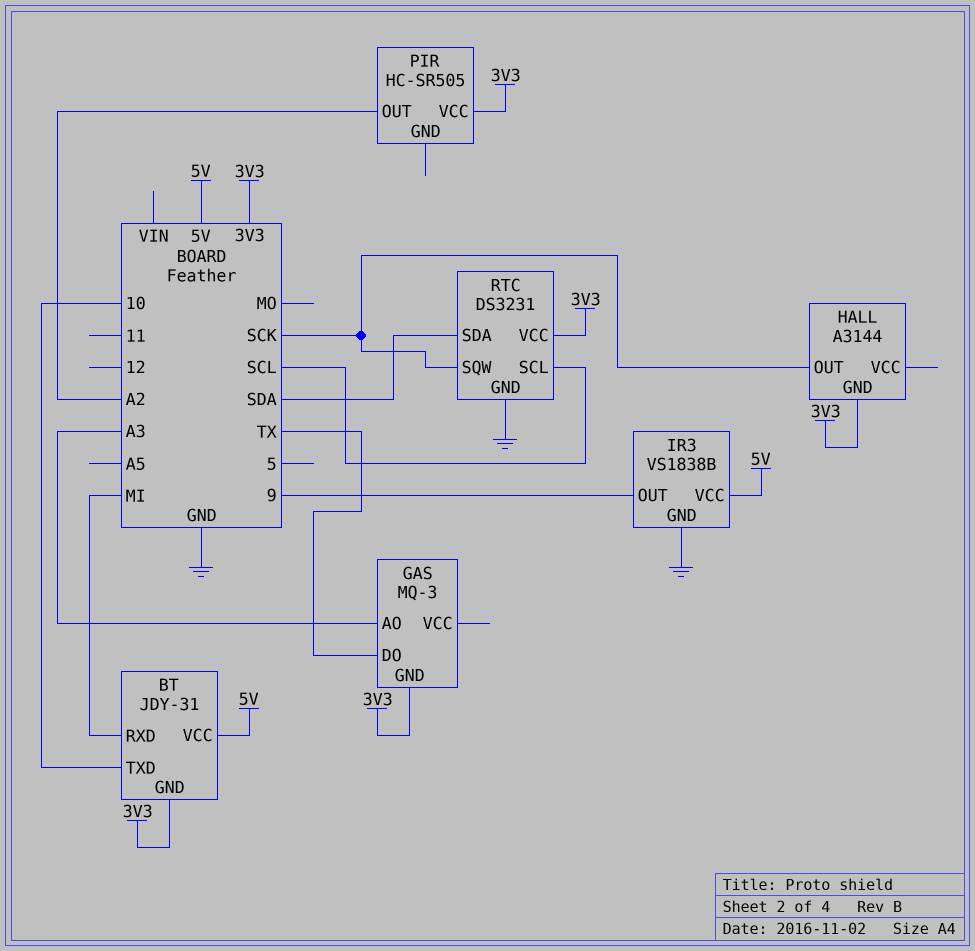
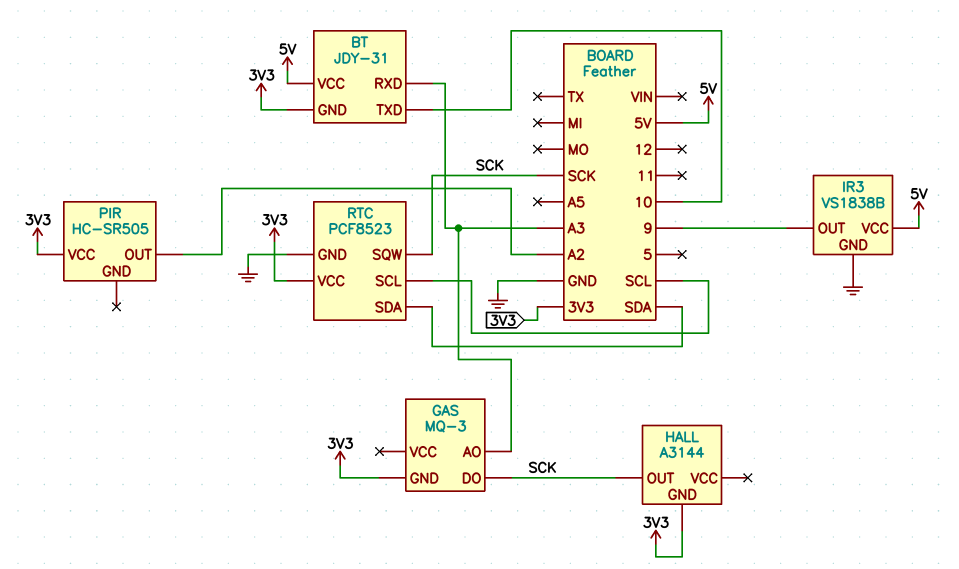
BT pin RXD: MI -> A3
GAS pin DO: TX -> SCK
RTC: DS3231 -> PCF8523

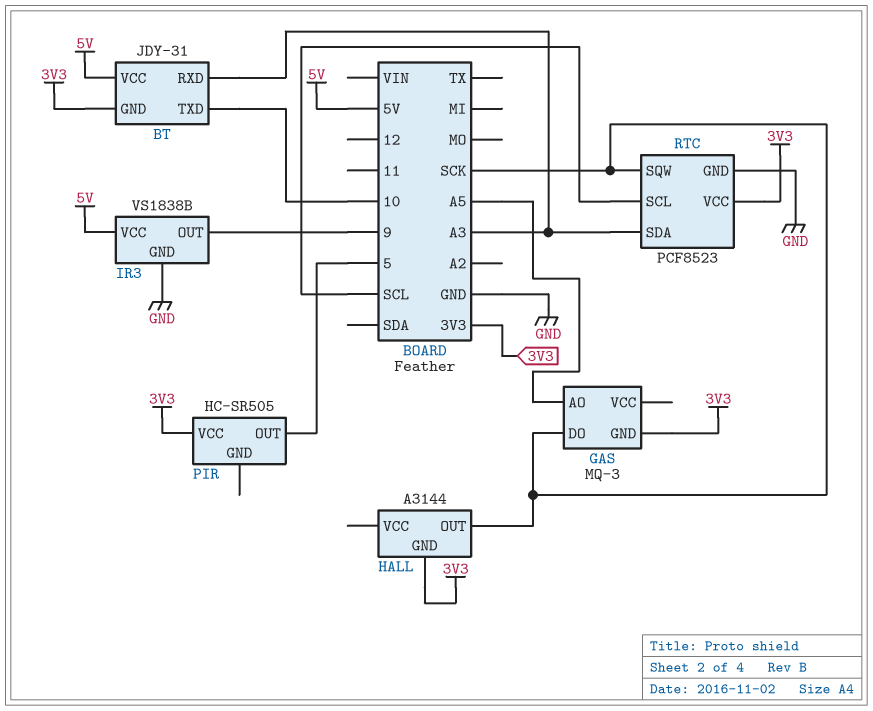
GAS pin AO: A3 -> A5
PIR pin OUT: A2 -> 5
RTC pin SDA: SDA -> A3

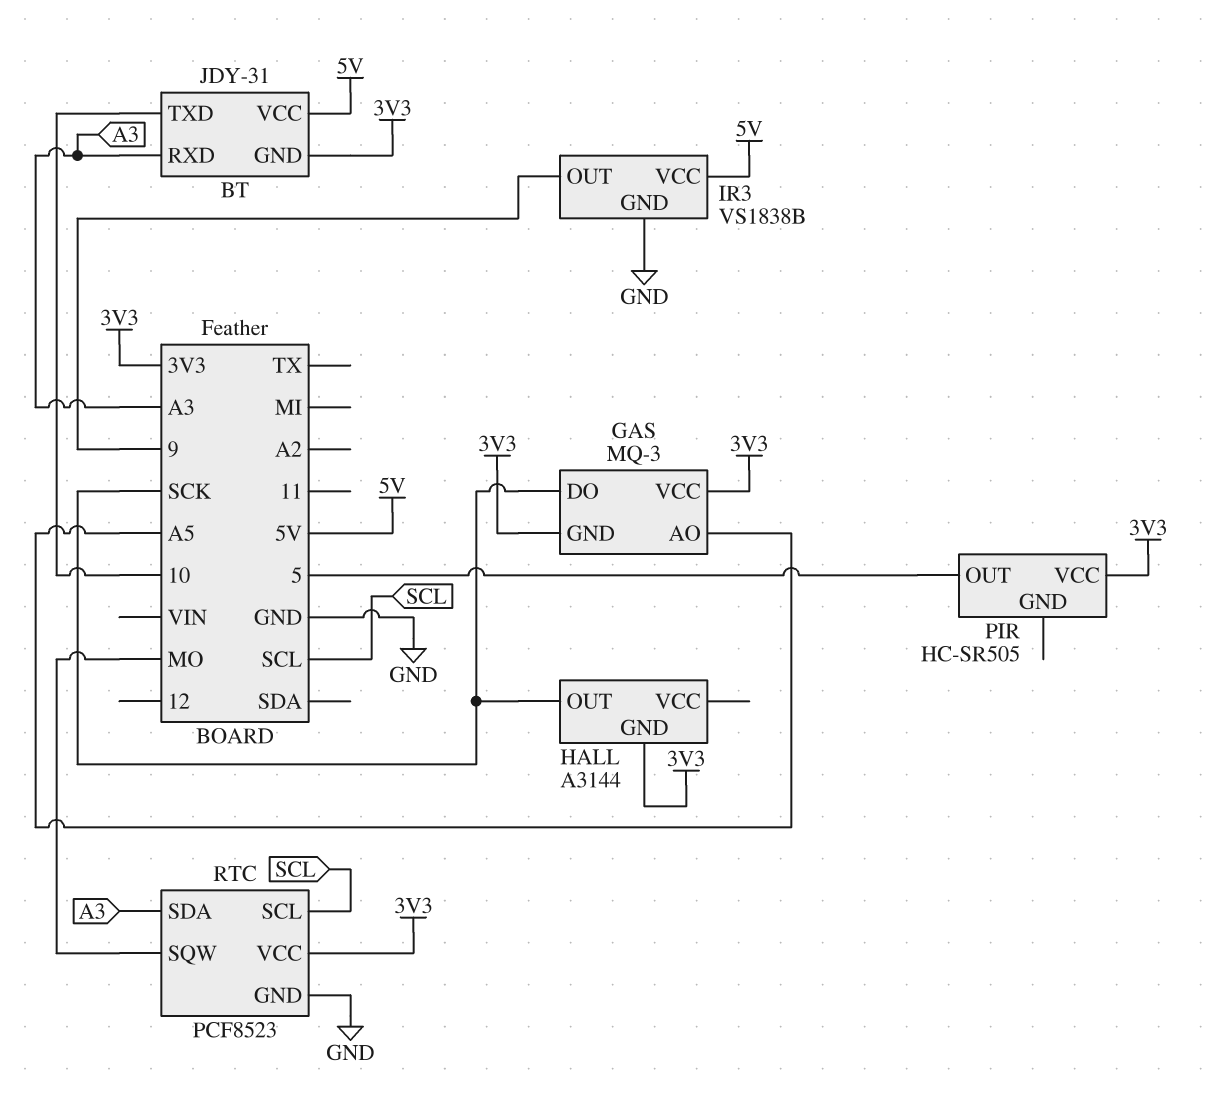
GAS pin VCC: none -> 3V3
RTC pin SQW: SCK -> MO

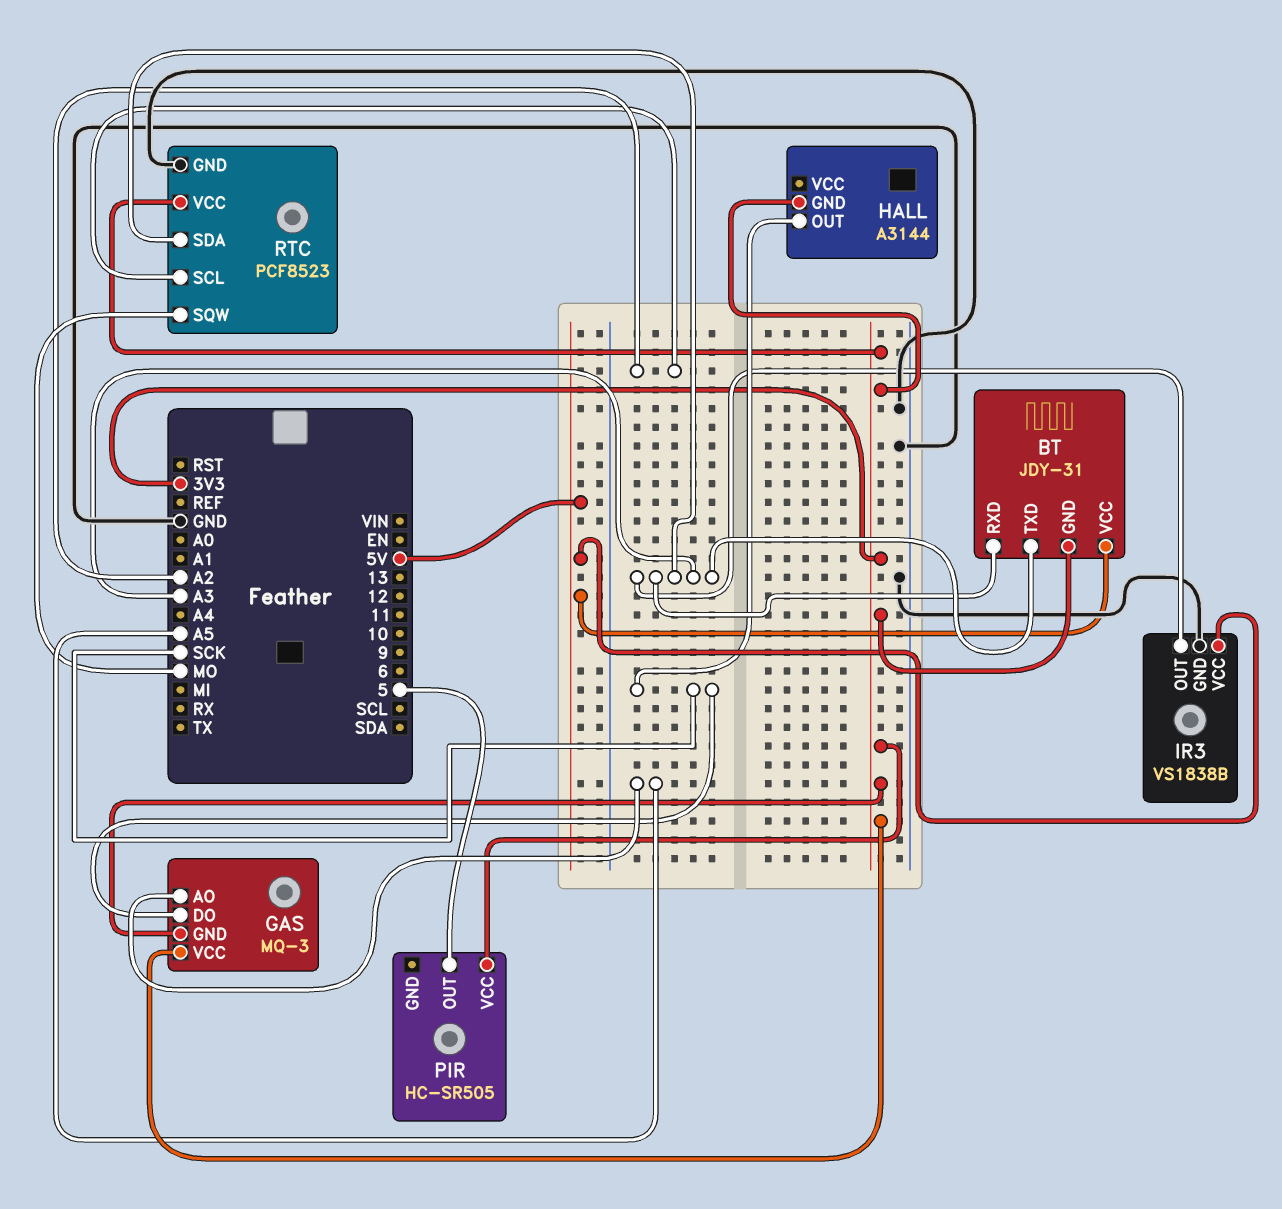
BT pin TXD: 10 -> A3
IR3 pin OUT: 9 -> A3
RTC pin SCL: SCL -> A2

